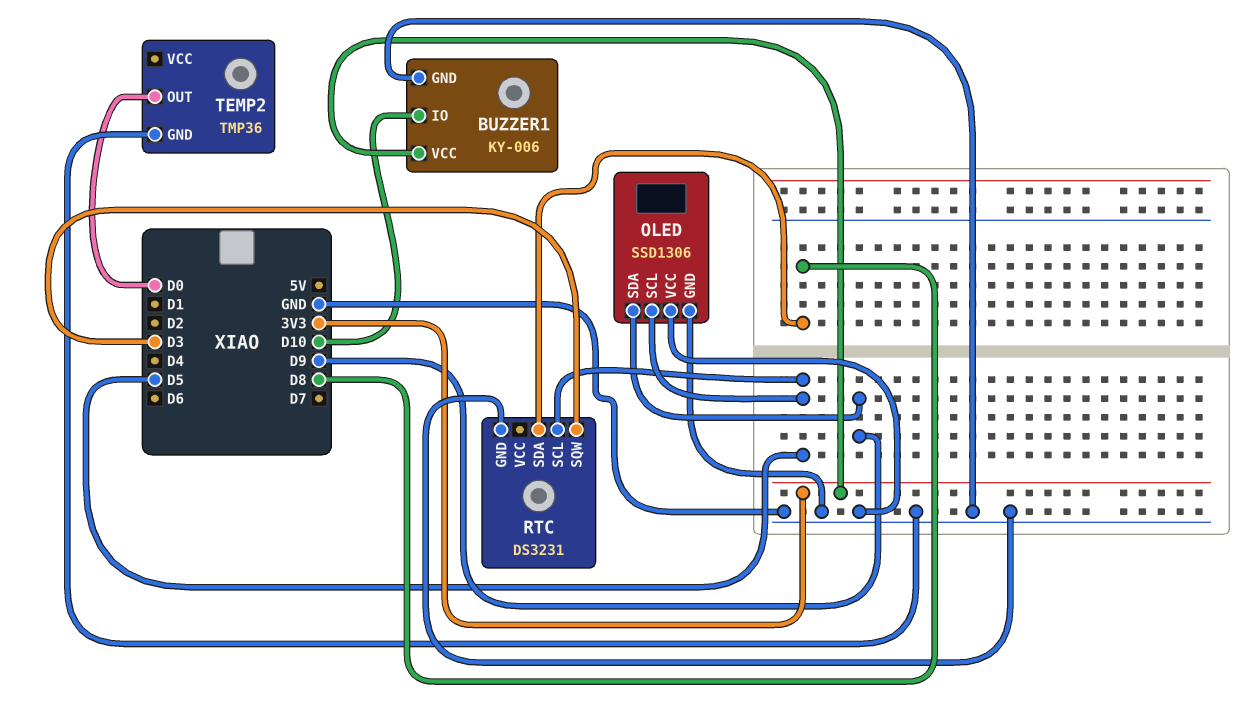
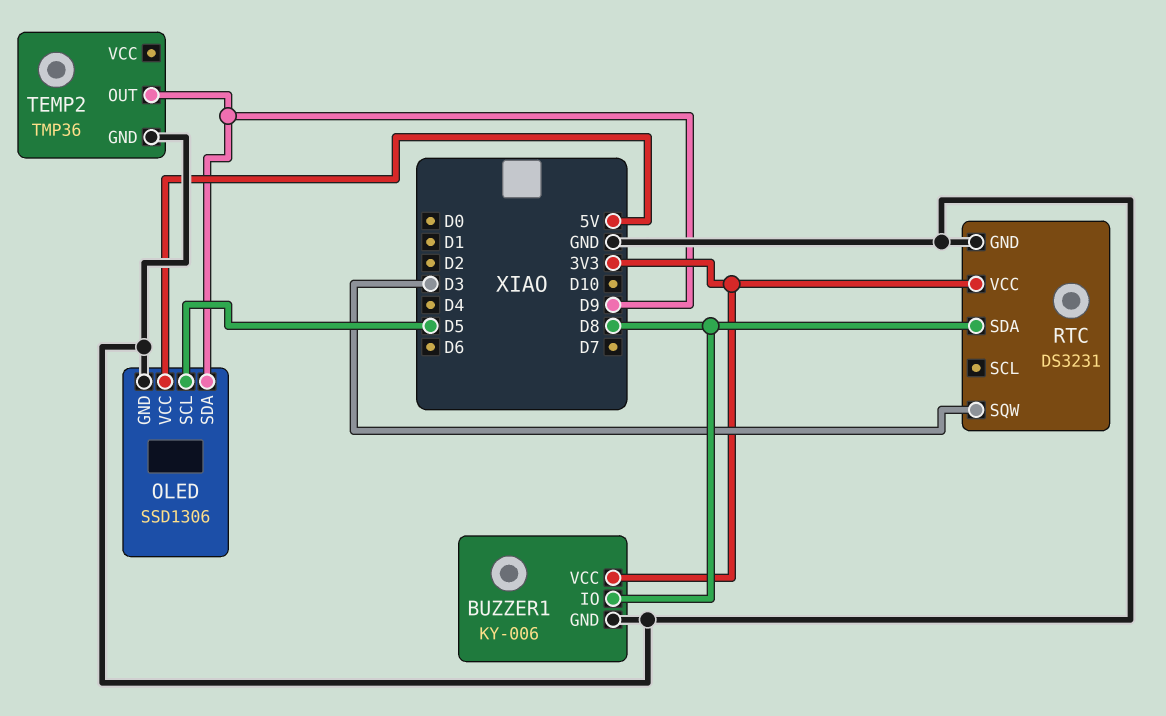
BUZZER1 pin IO: D10 -> D8
OLED pin VCC: GND -> 5V
RTC pin SCL: D5 -> none
RTC pin VCC: none -> 3V3
TEMP2 pin OUT: D0 -> D9

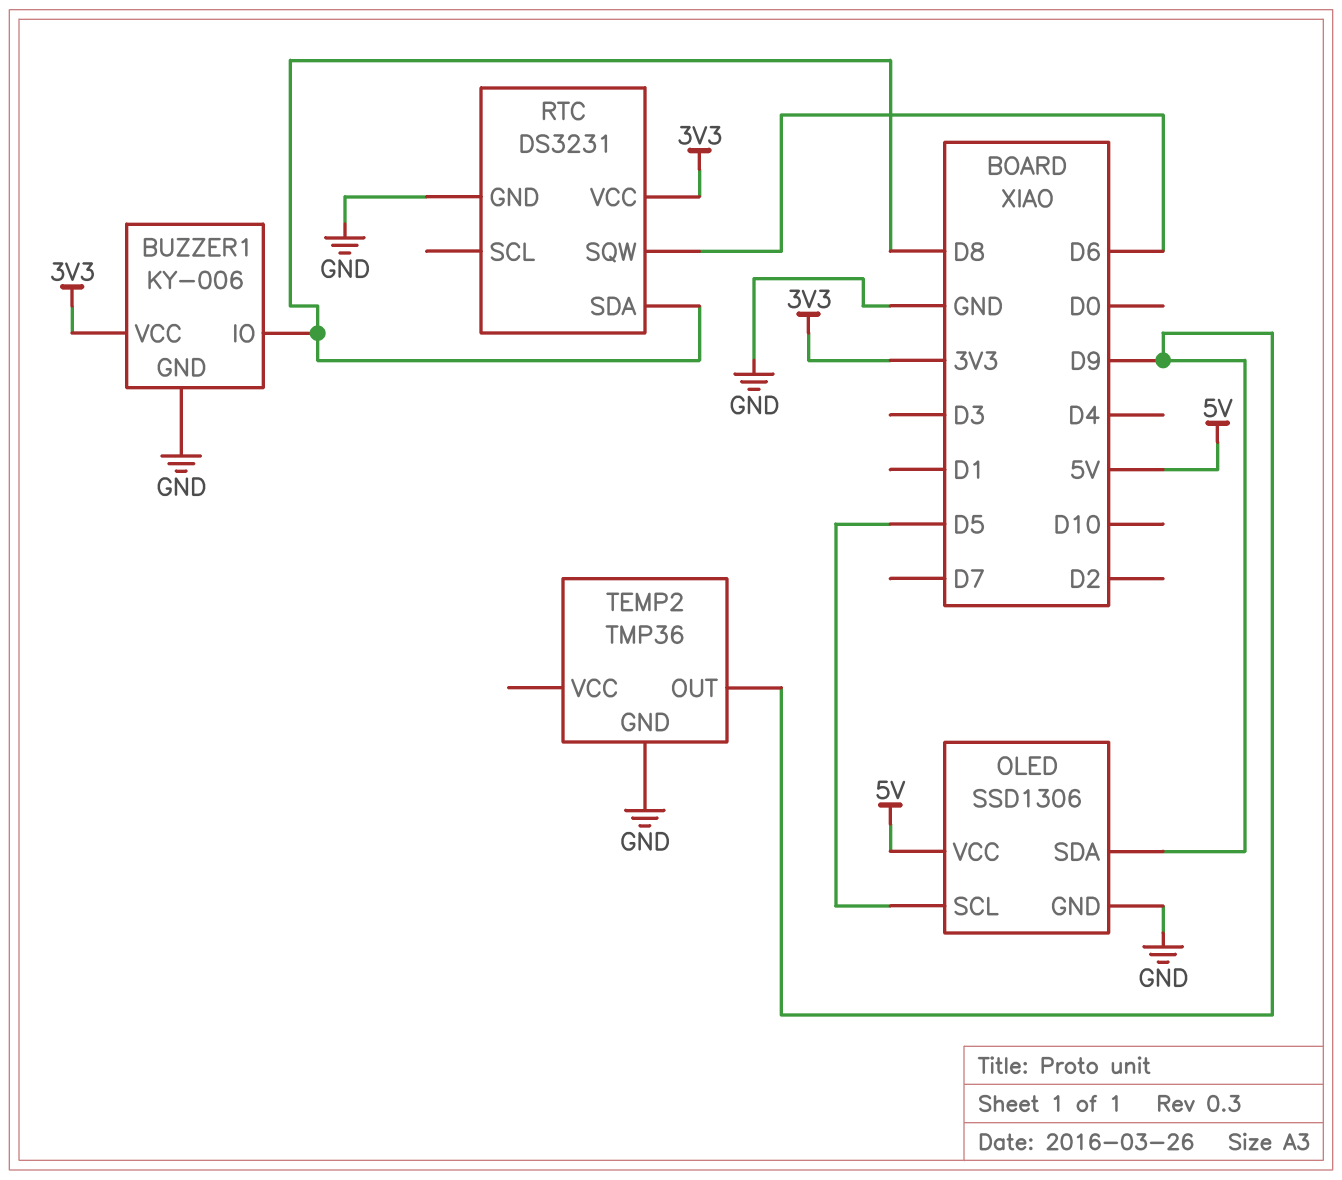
RTC pin SQW: D3 -> D6

